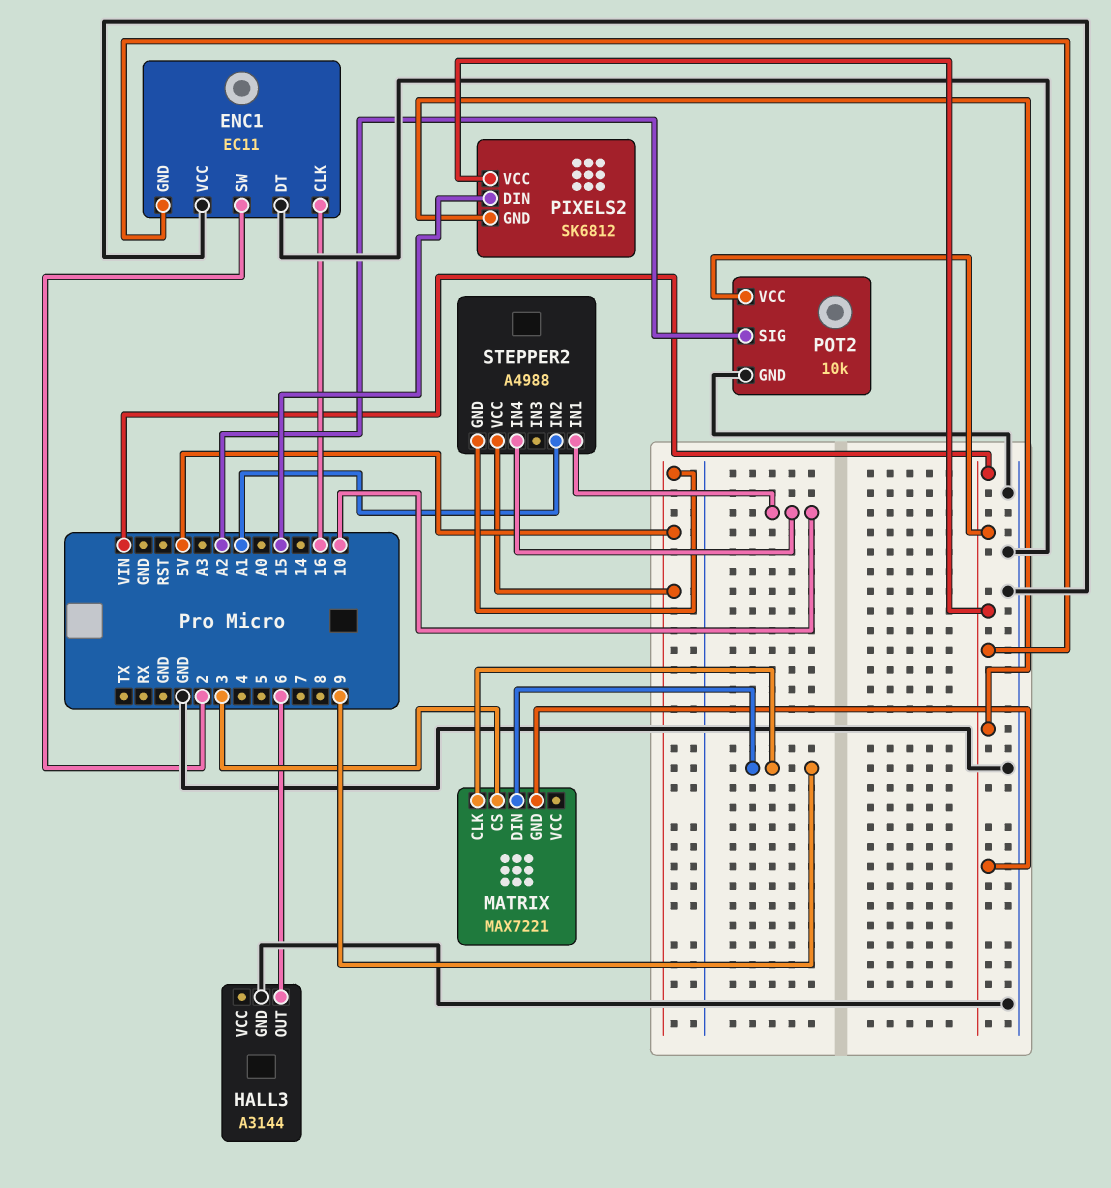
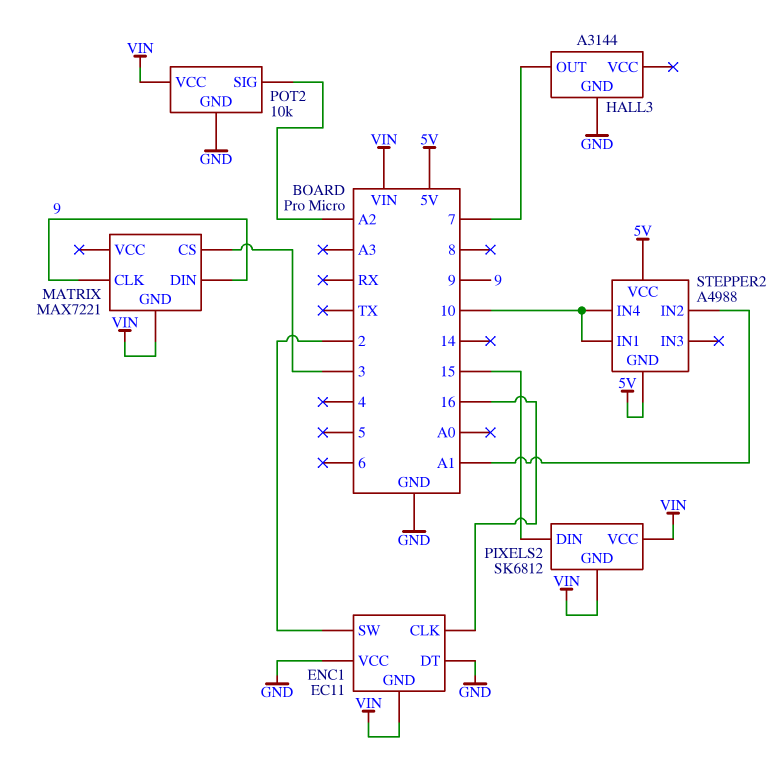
HALL3 pin OUT: 6 -> 7

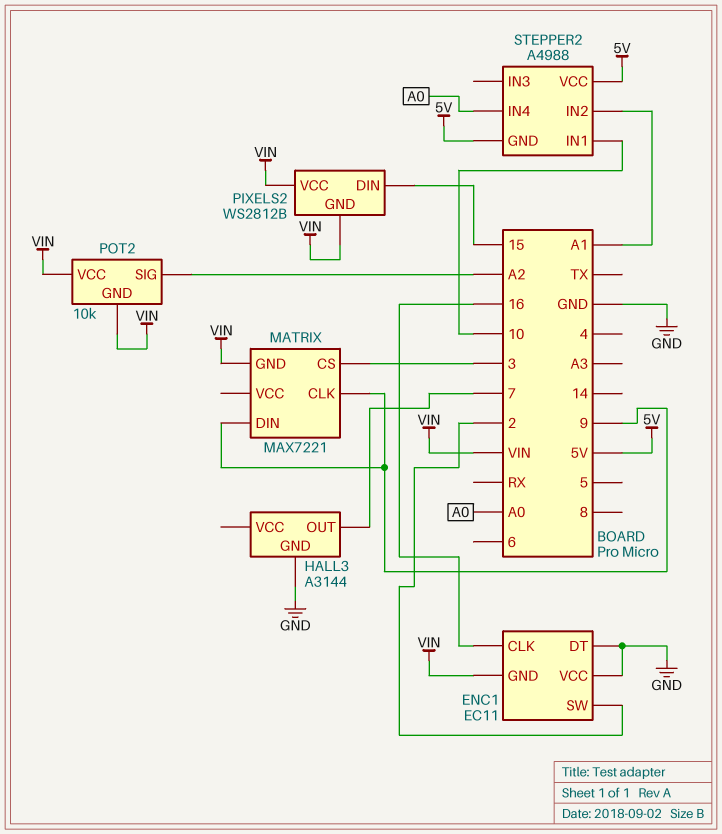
PIXELS2: SK6812 -> WS2812B
POT2 pin GND: GND -> VIN
STEPPER2 pin IN4: 10 -> A0

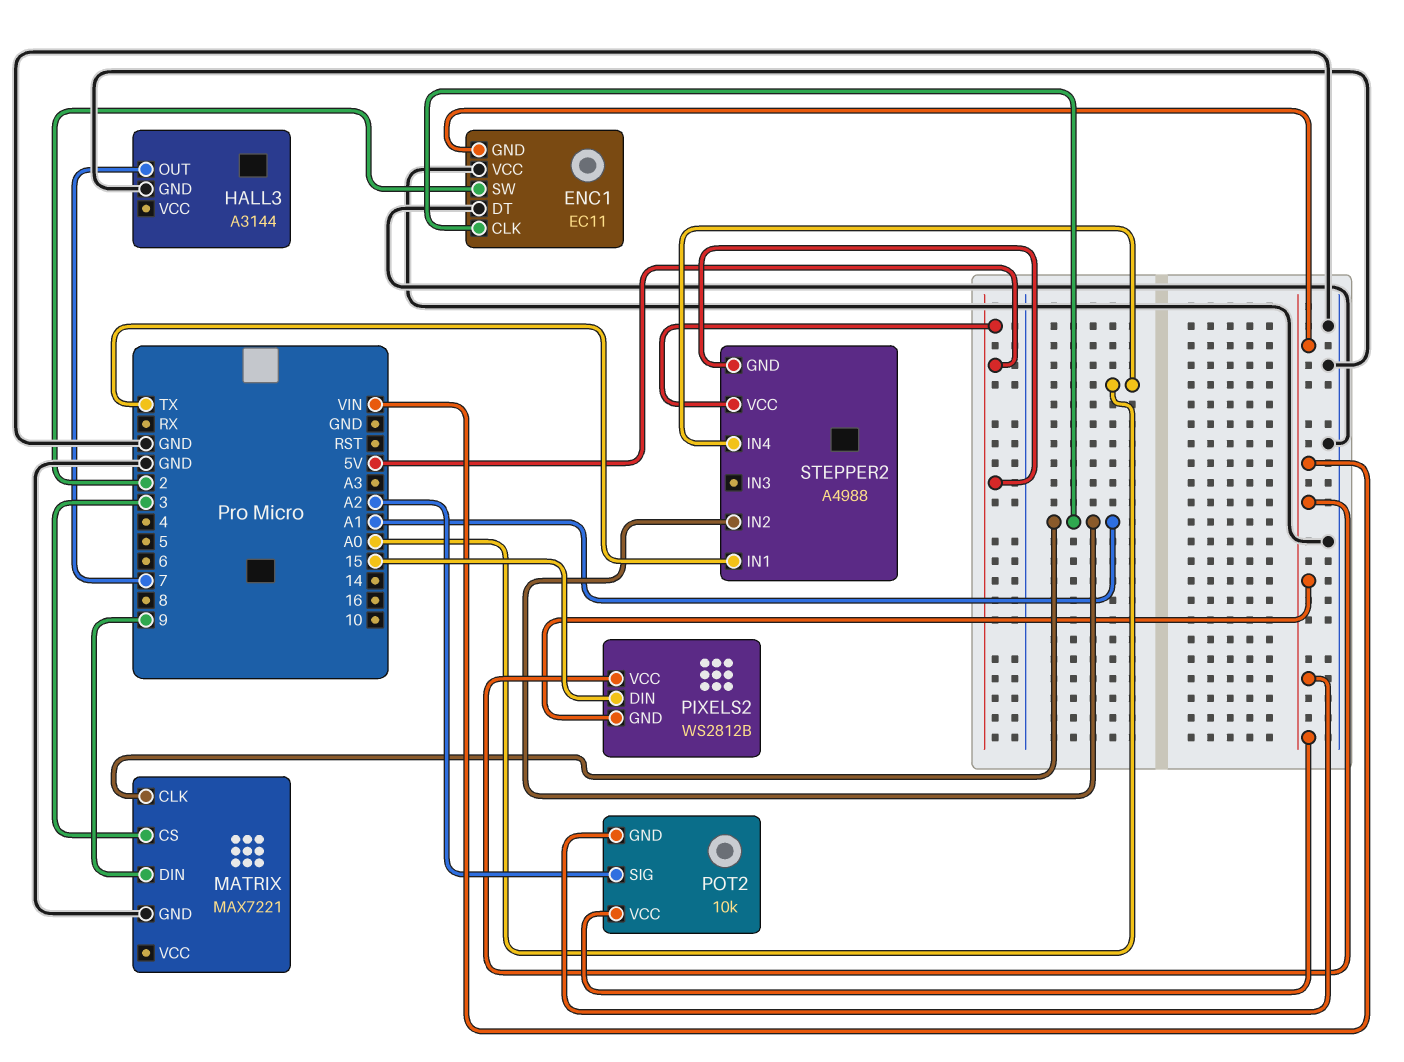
ENC1 pin CLK: 16 -> A1
MATRIX pin CLK: 9 -> A1
MATRIX pin GND: VIN -> GND
STEPPER2 pin IN1: 10 -> TX

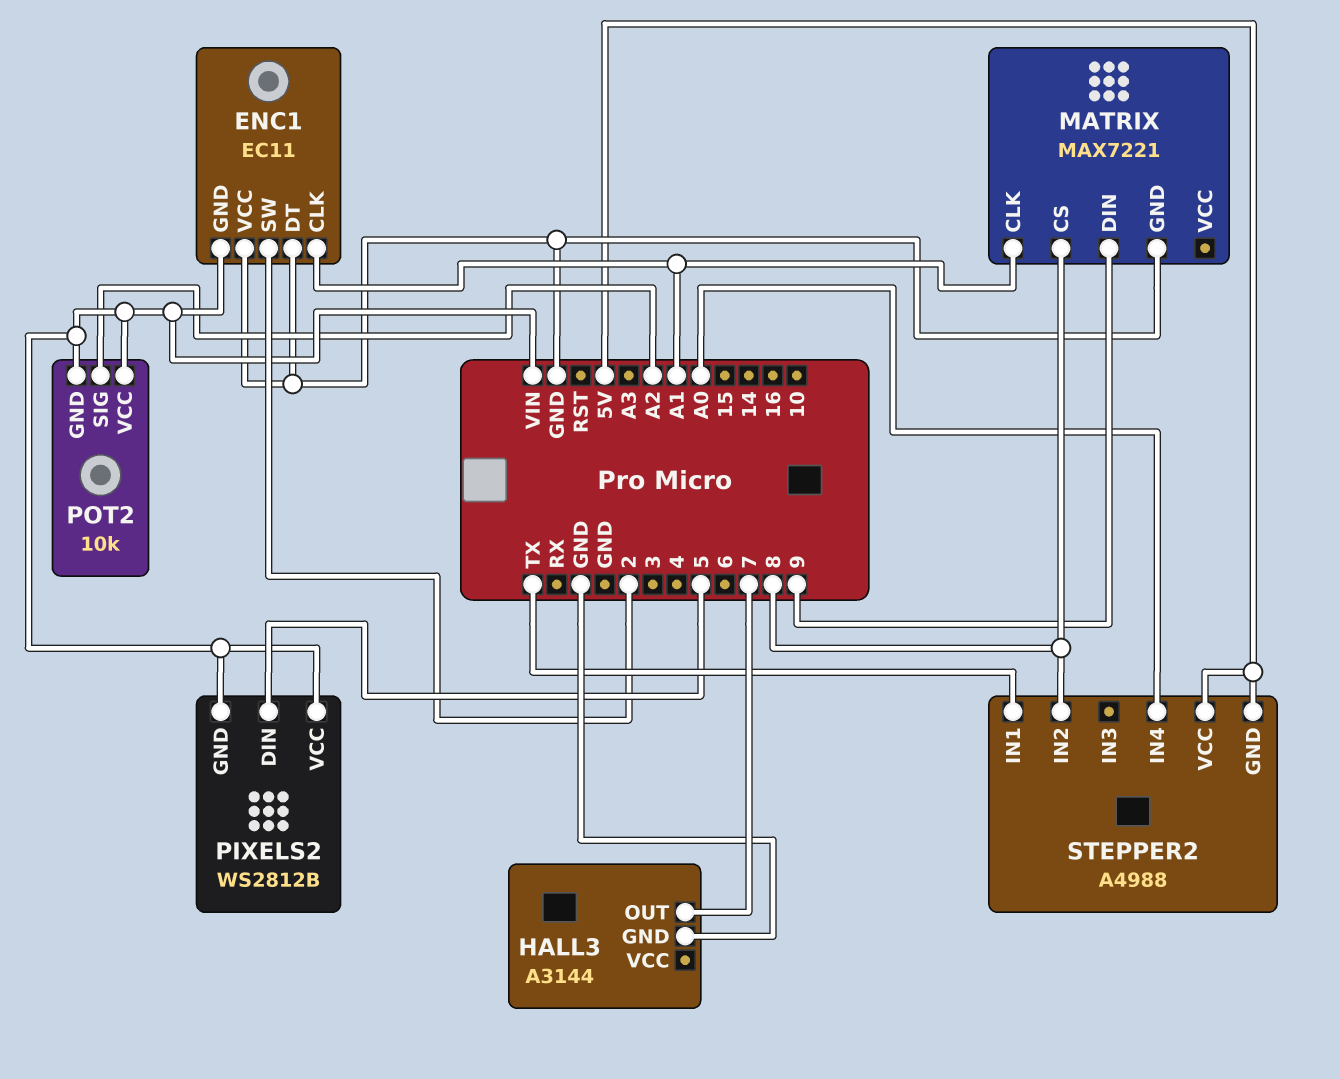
MATRIX pin CS: 3 -> 8
PIXELS2 pin DIN: 15 -> 5
STEPPER2 pin IN2: A1 -> 8

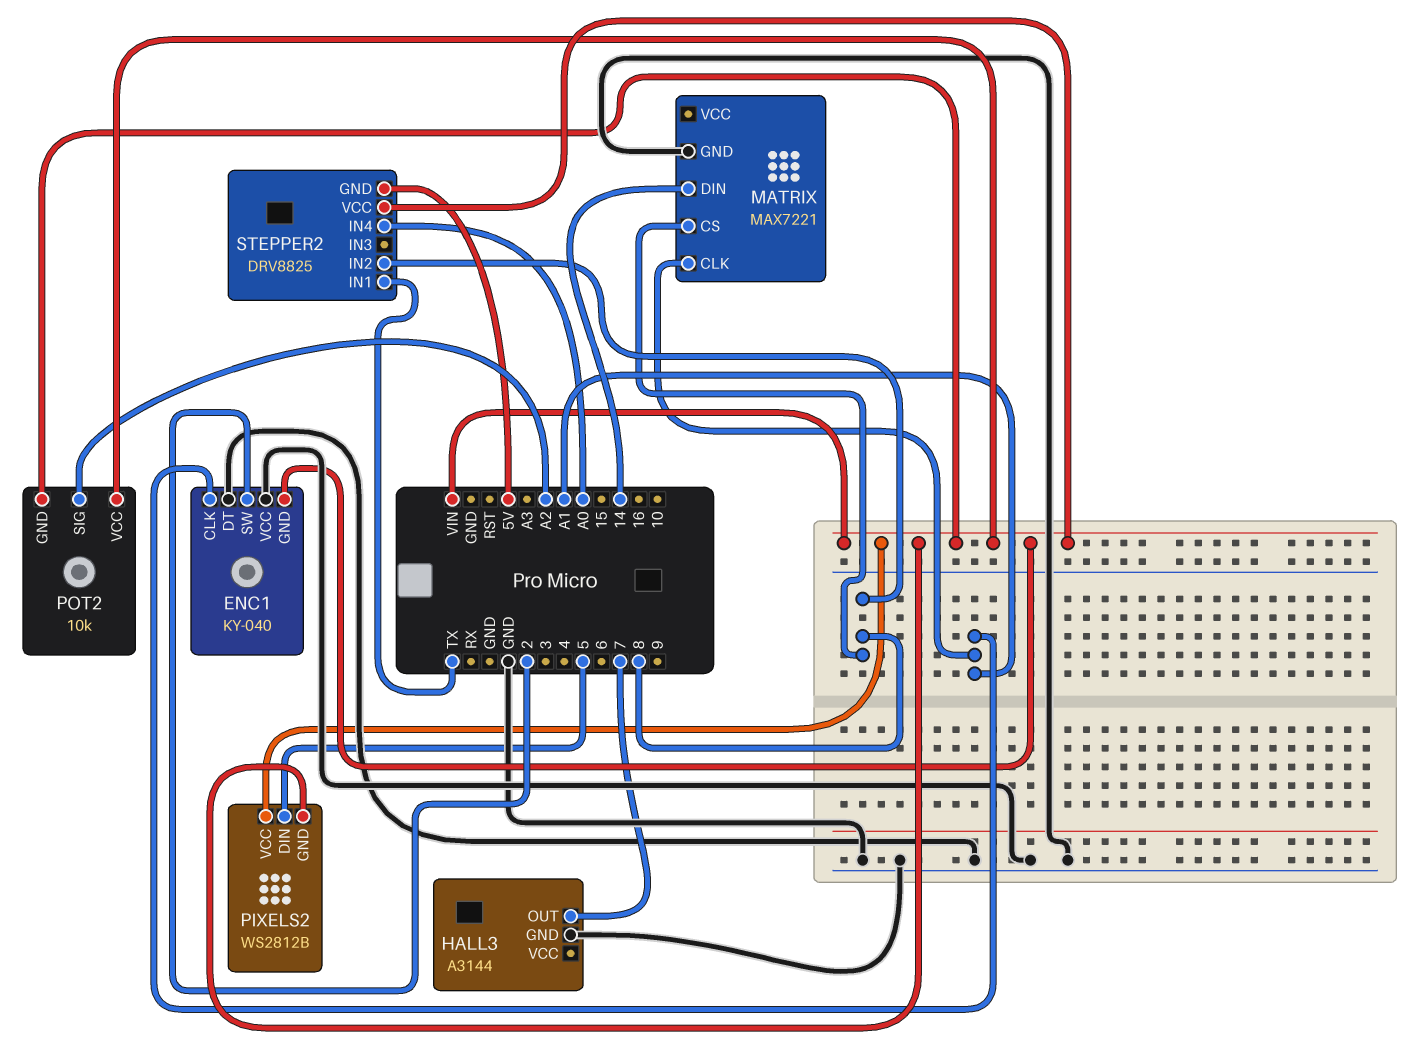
ENC1: EC11 -> KY-040
MATRIX pin DIN: 9 -> 14
STEPPER2: A4988 -> DRV8825
STEPPER2 pin VCC: 5V -> VIN

